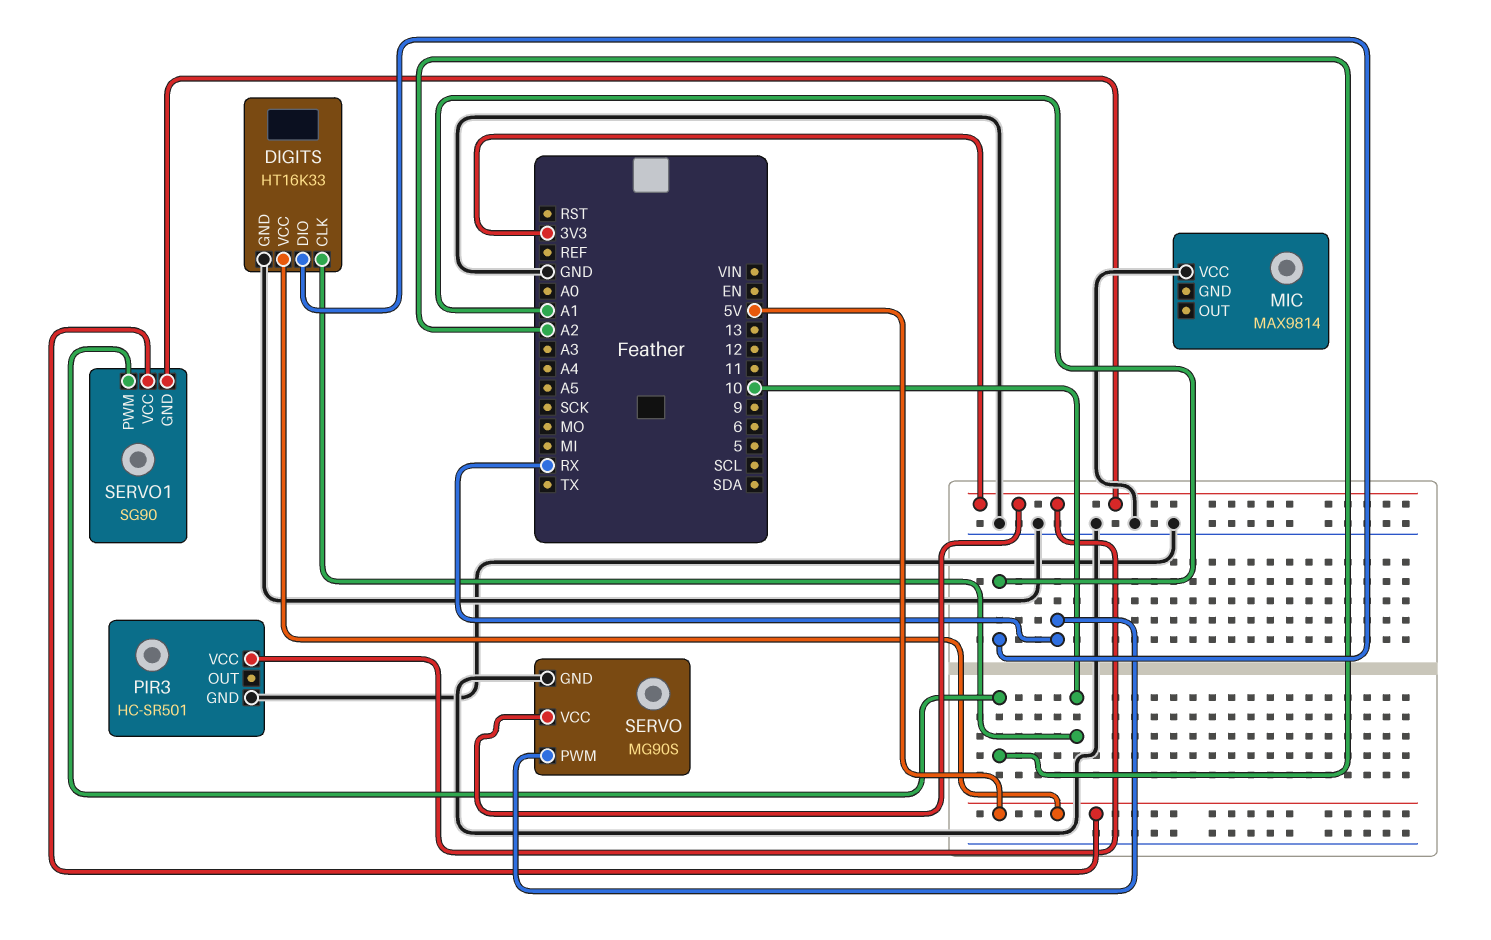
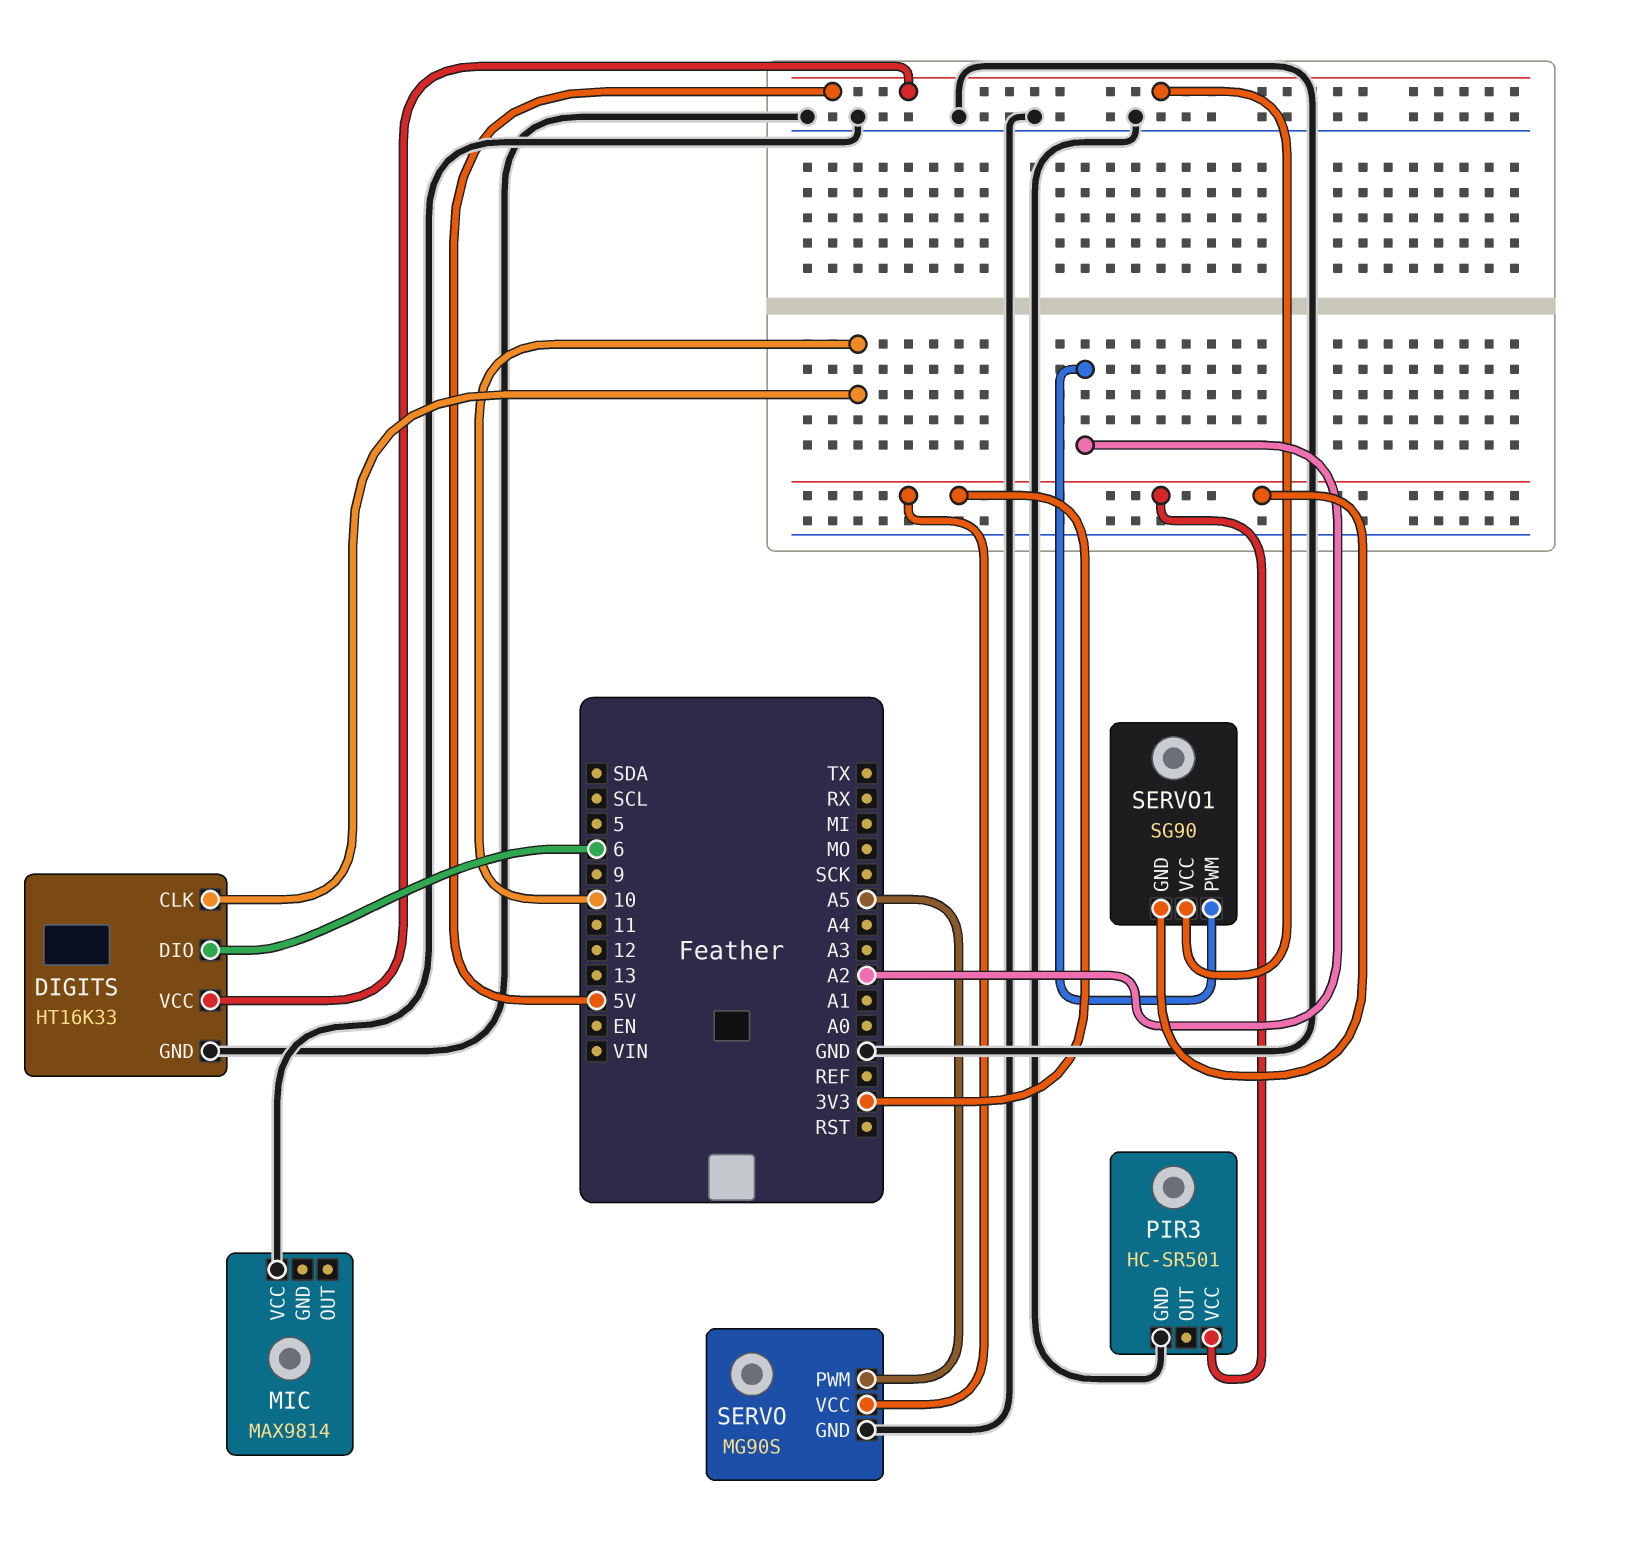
DIGITS pin DIO: A1 -> 6
SERVO pin PWM: RX -> A5

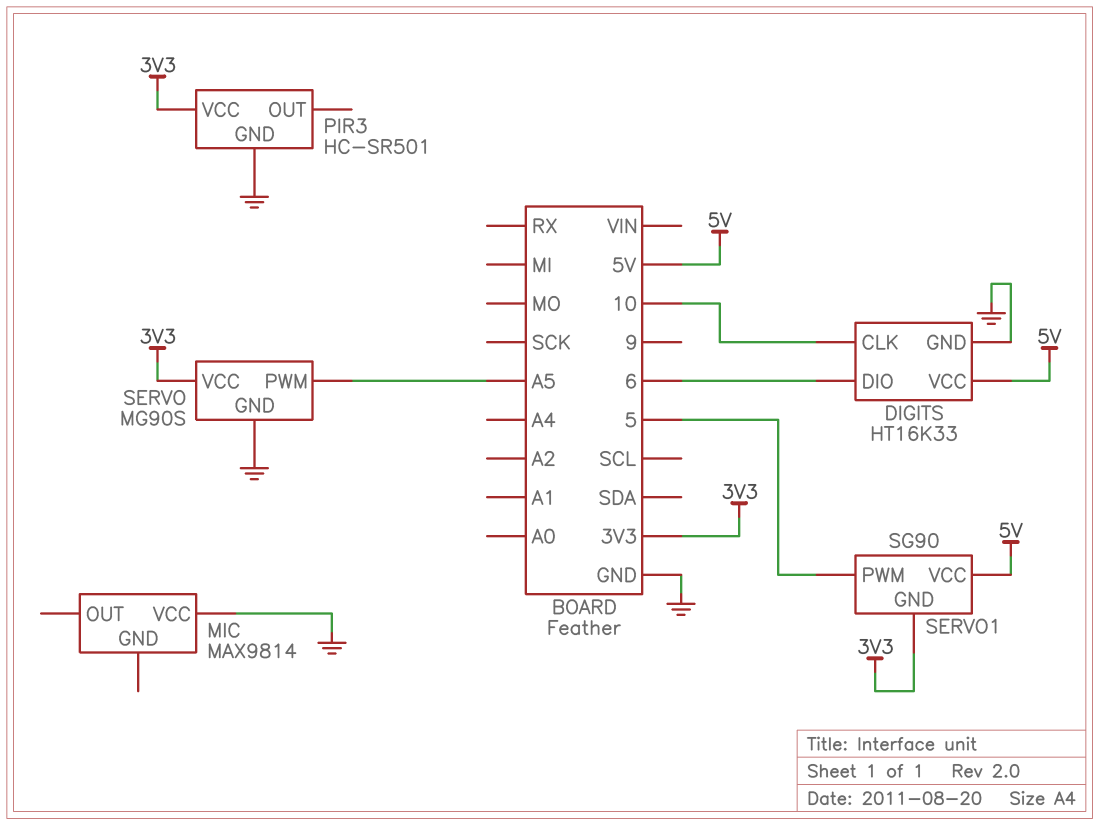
SERVO1 pin PWM: A2 -> 5

